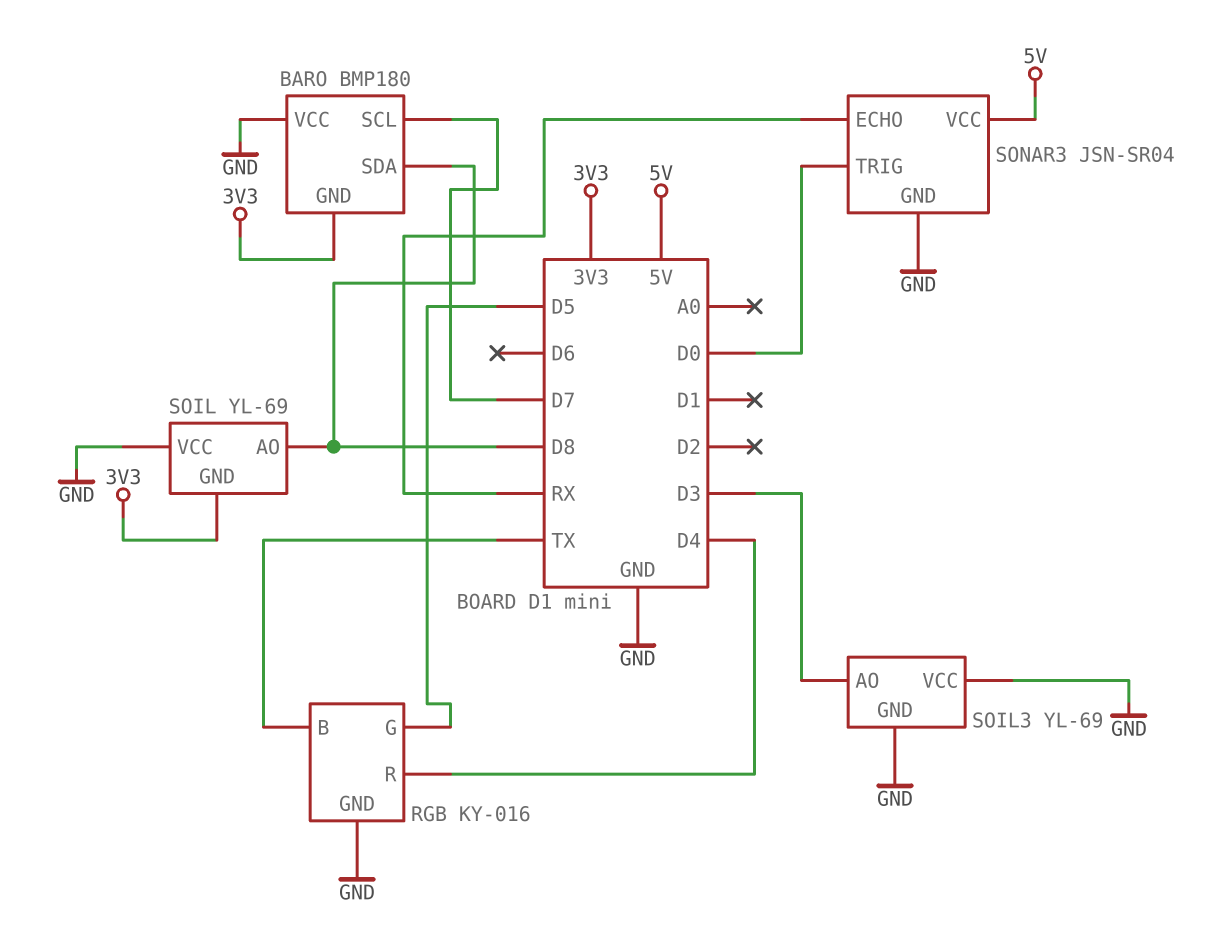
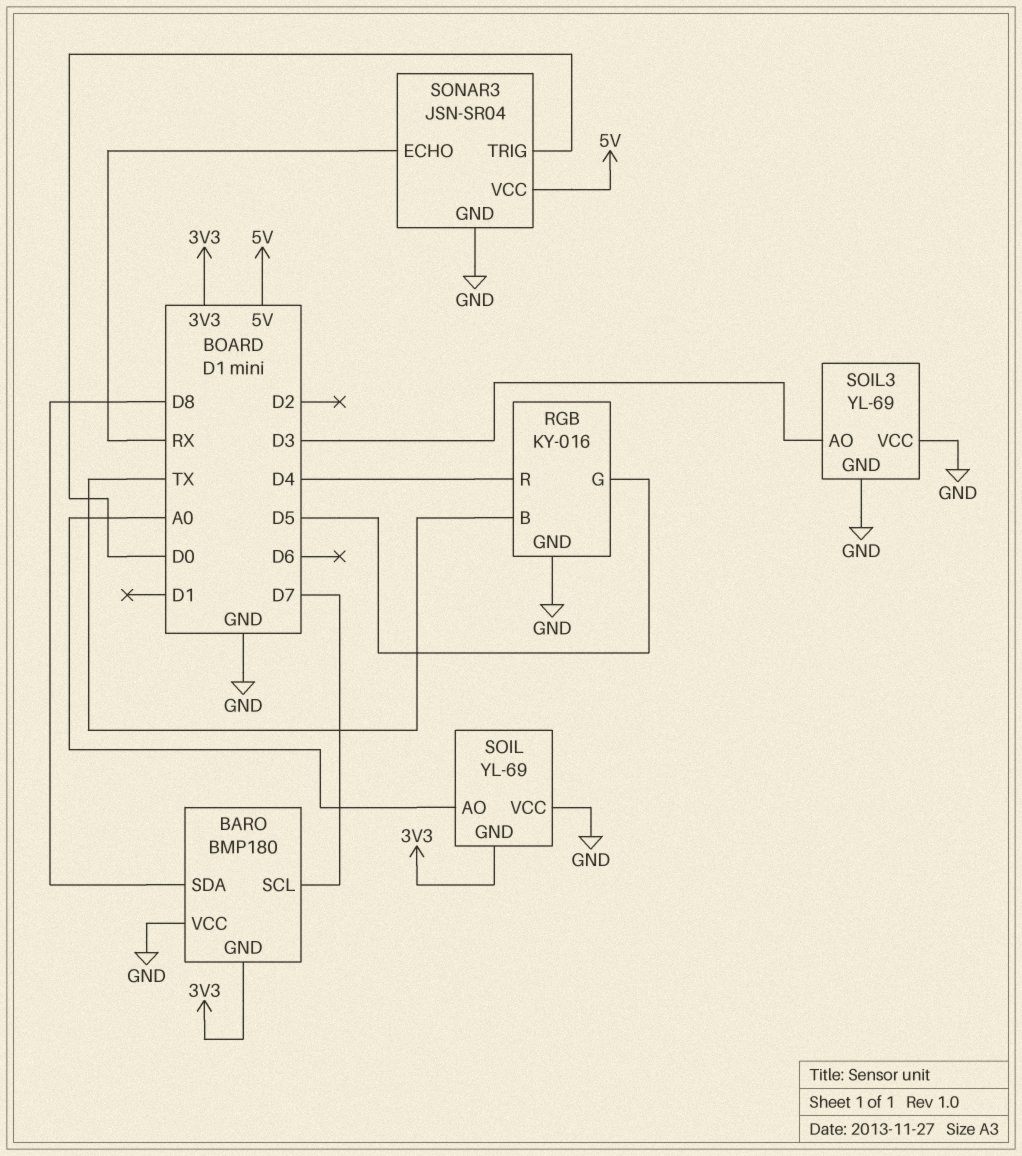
SOIL pin AO: D8 -> A0

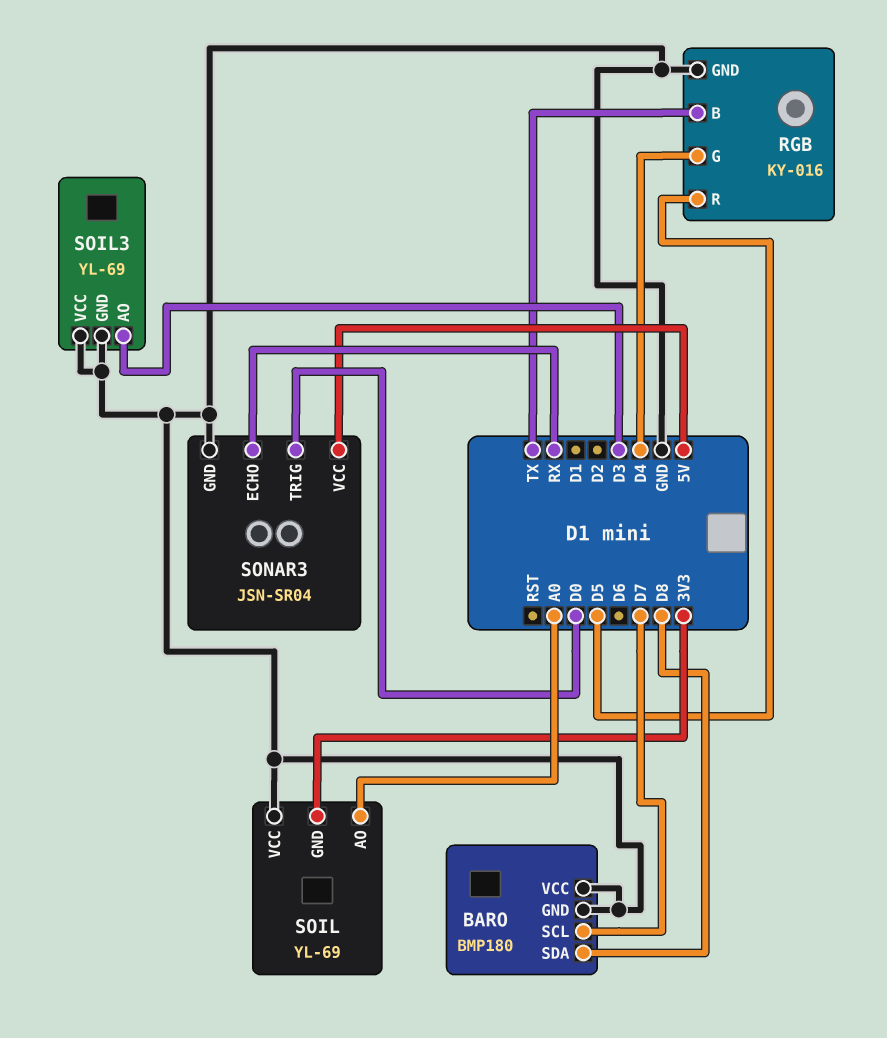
BARO pin GND: 3V3 -> GND
RGB pin G: D5 -> D4
RGB pin R: D4 -> D5

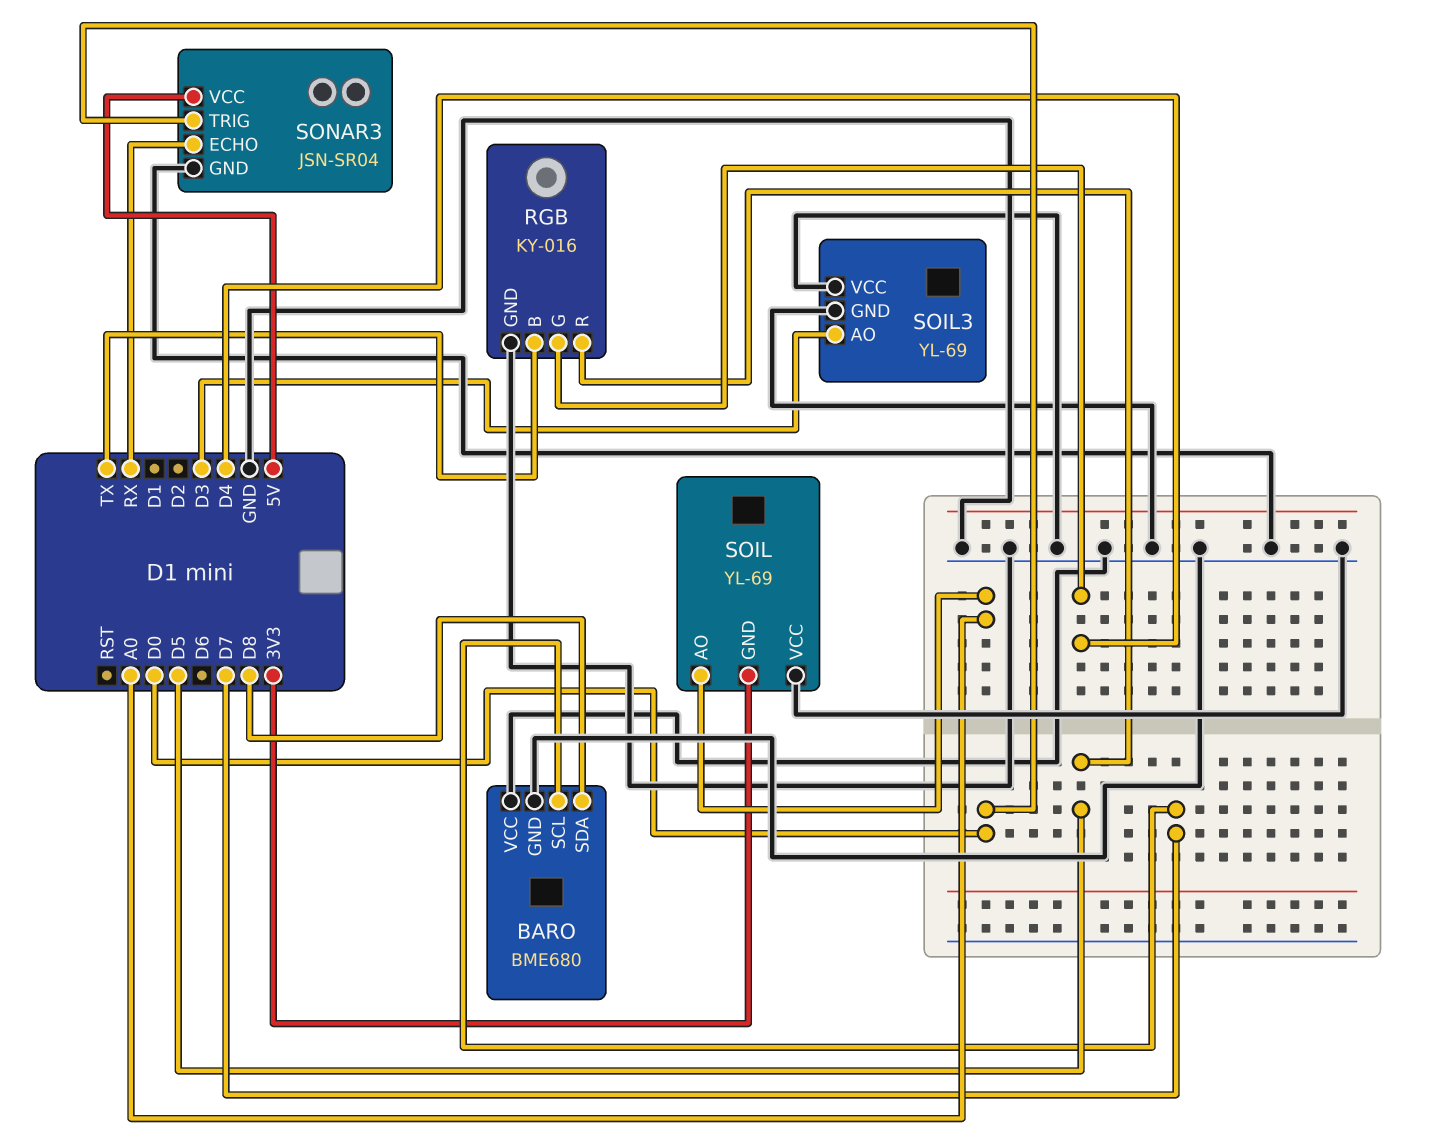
BARO: BMP180 -> BME680

